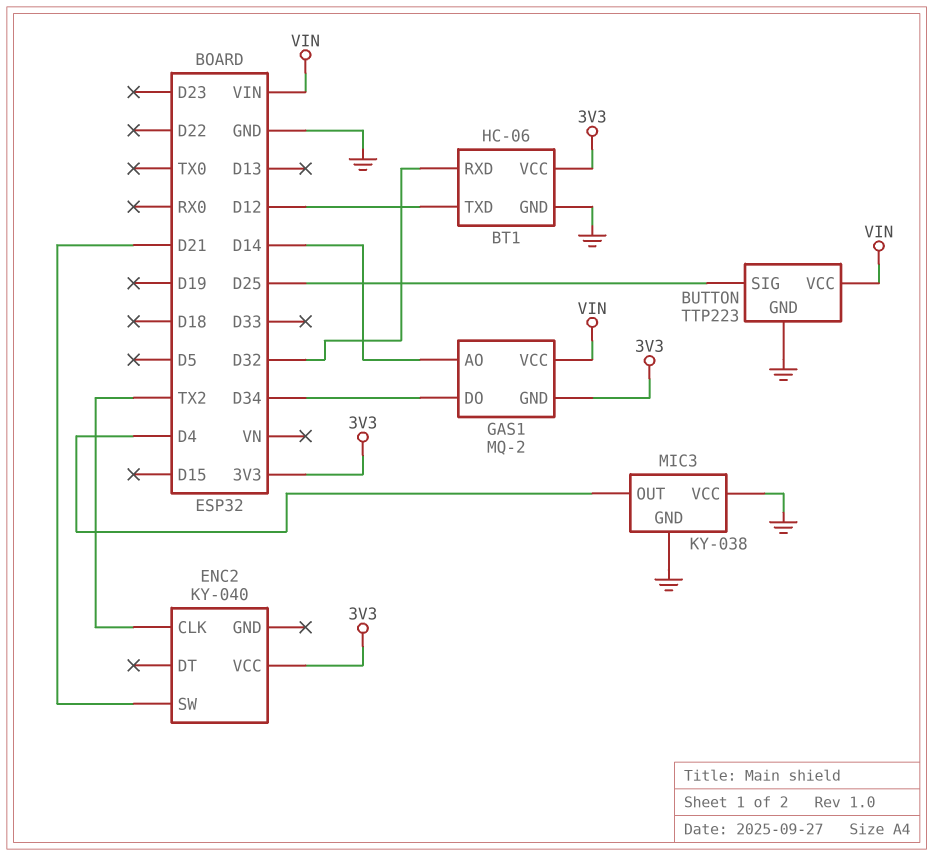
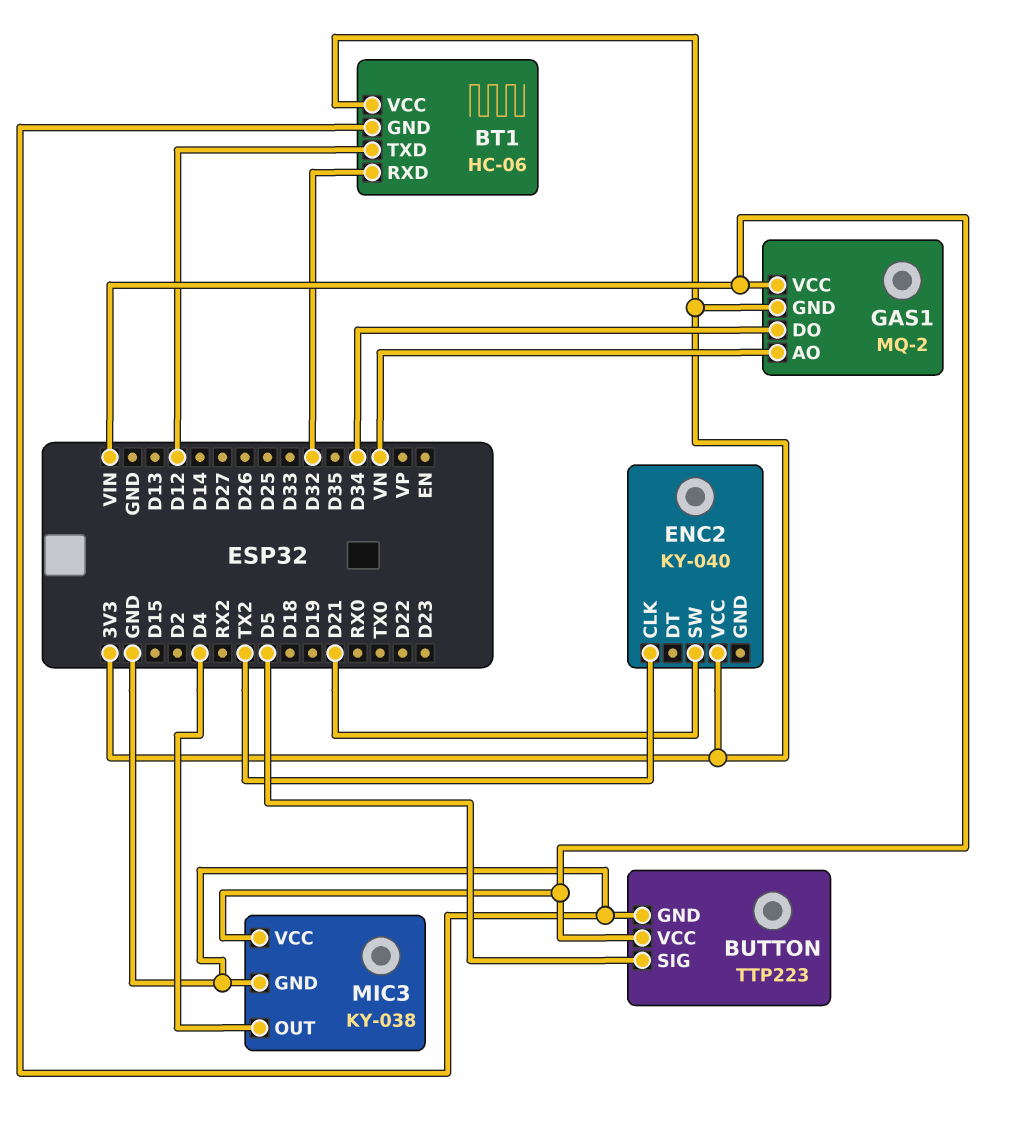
BUTTON pin SIG: D25 -> D5
GAS1 pin AO: D14 -> VN
MIC3 pin VCC: GND -> VIN

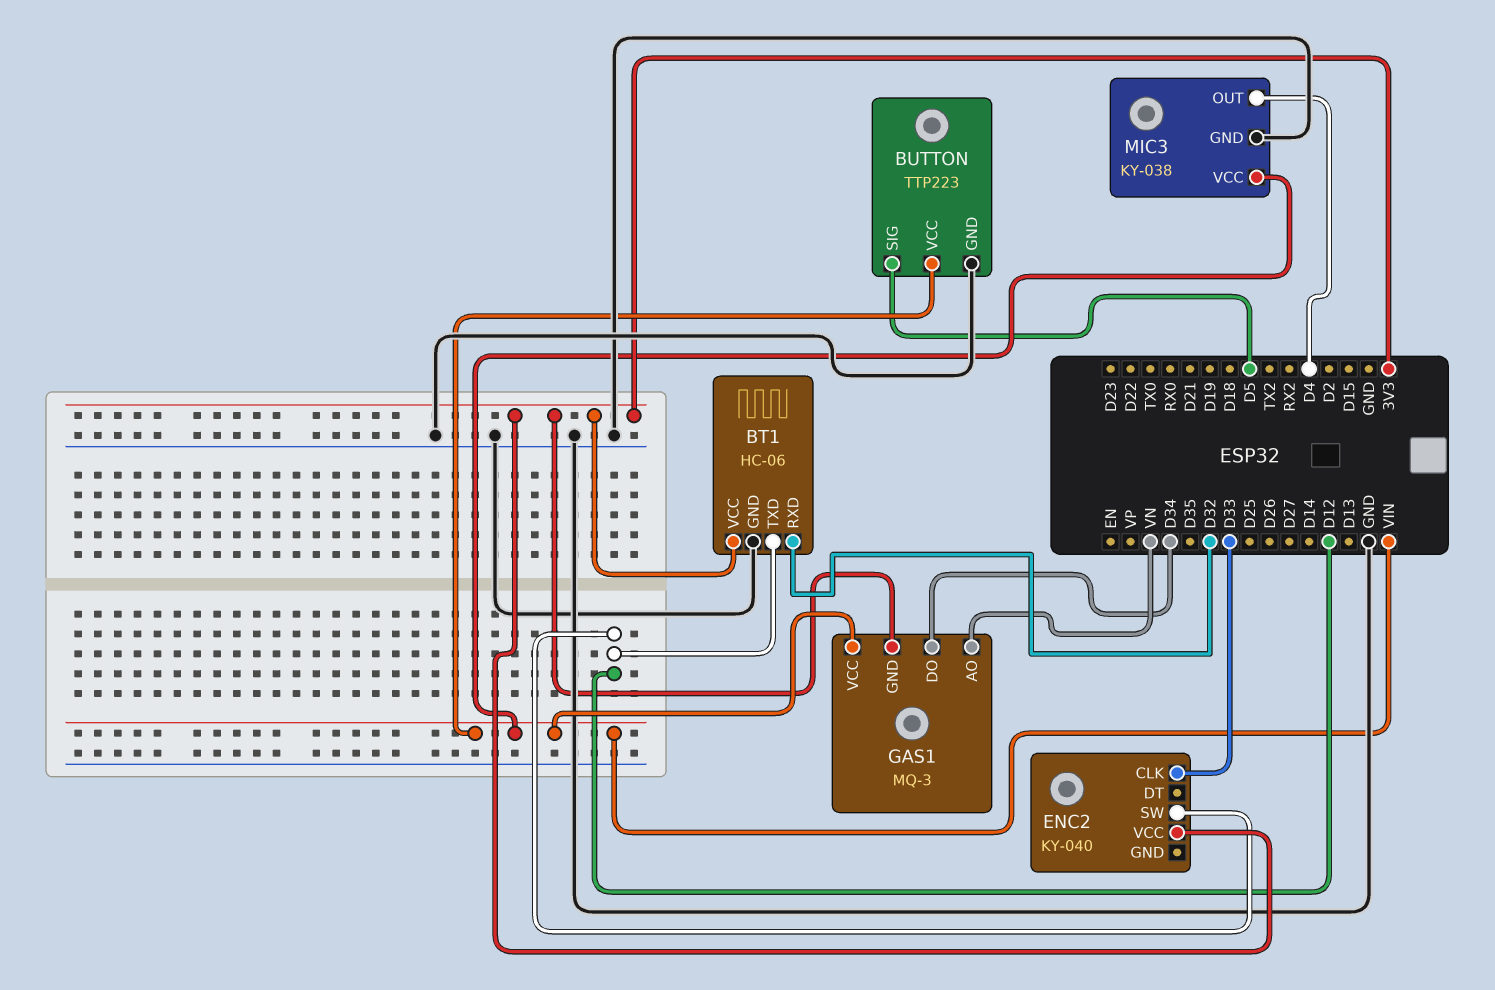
ENC2 pin CLK: TX2 -> D33
ENC2 pin SW: D21 -> D12
GAS1: MQ-2 -> MQ-3

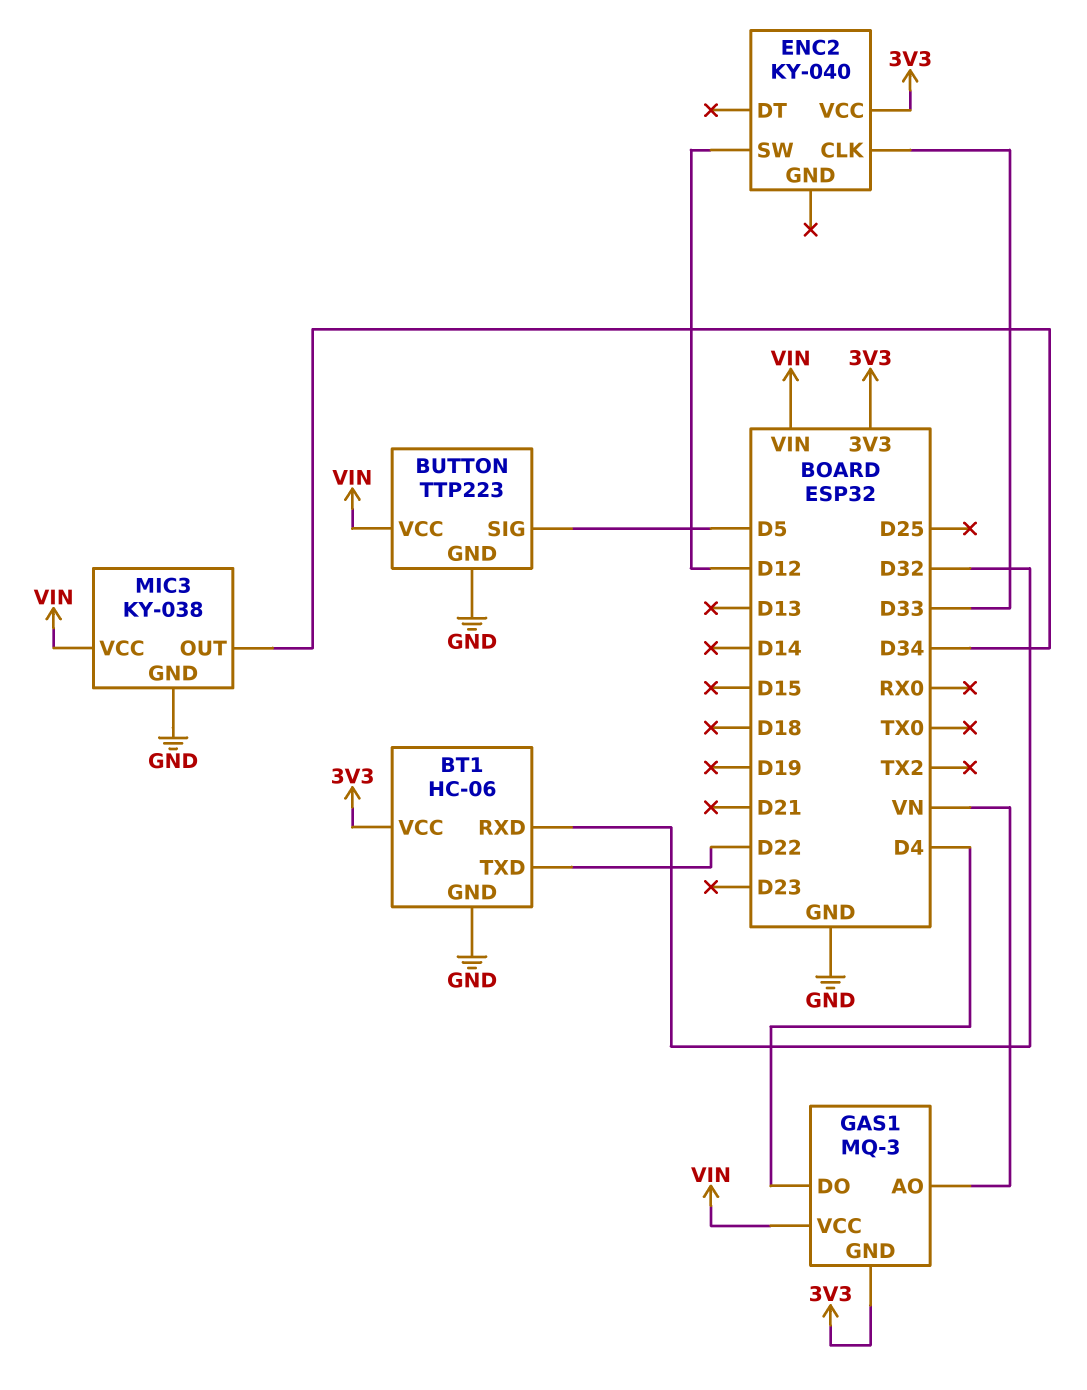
BT1 pin TXD: D12 -> D22
GAS1 pin DO: D34 -> D4
MIC3 pin OUT: D4 -> D34

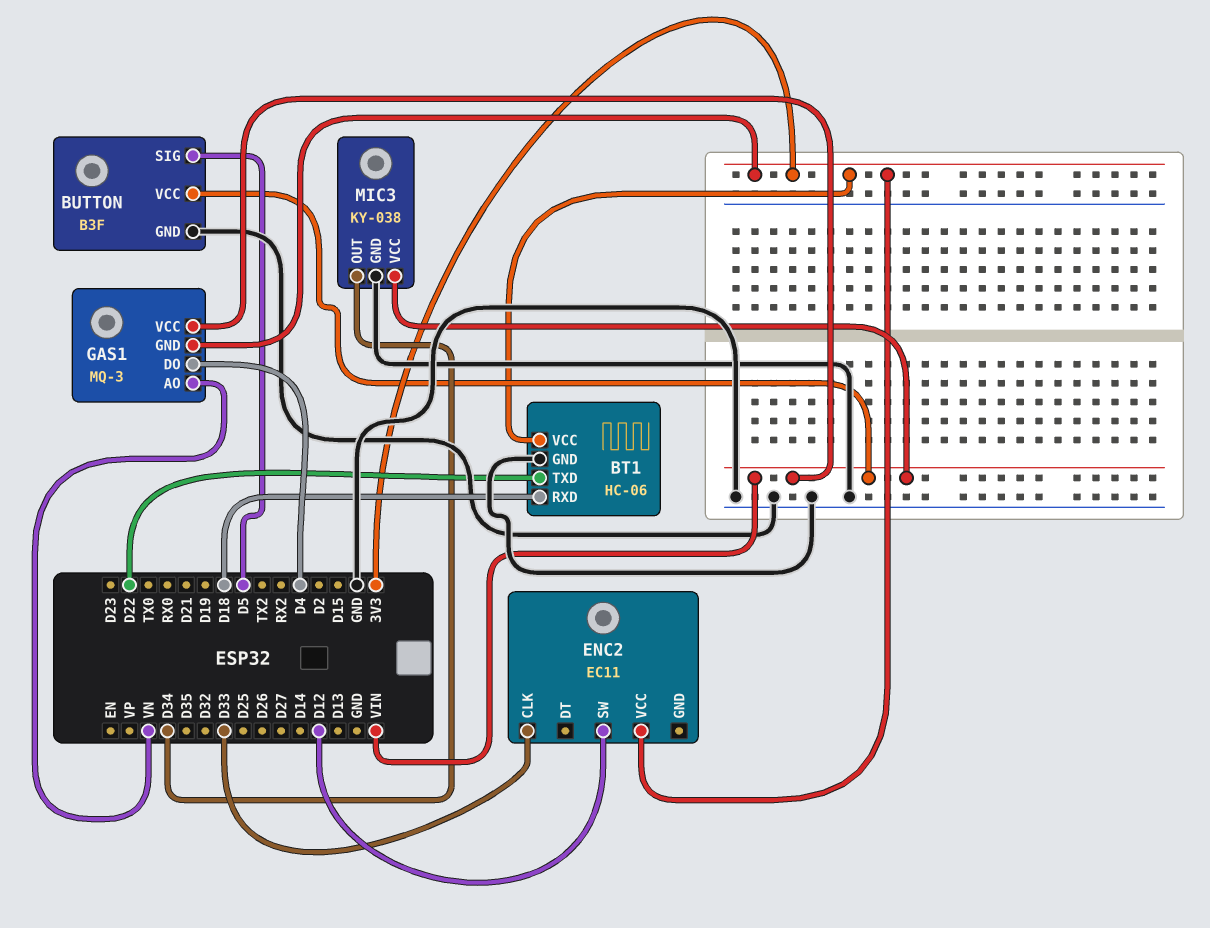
BT1 pin RXD: D32 -> D18
BUTTON: TTP223 -> B3F
ENC2: KY-040 -> EC11

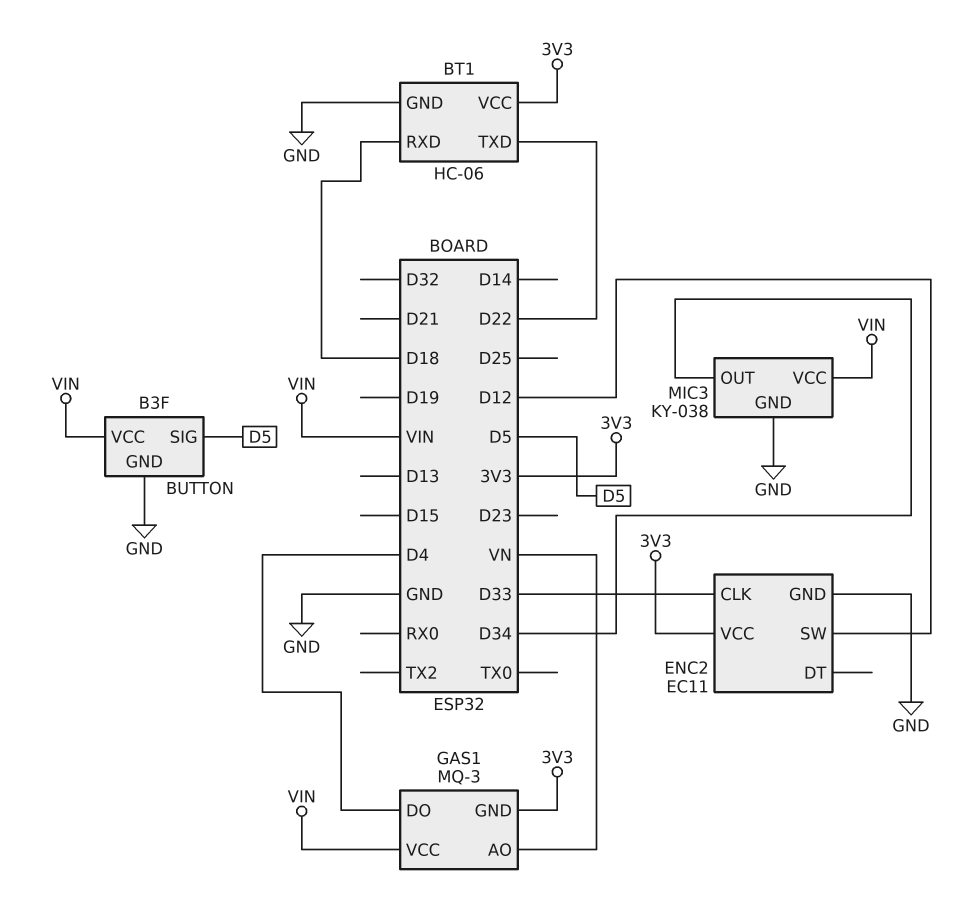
ENC2 pin GND: none -> GND

